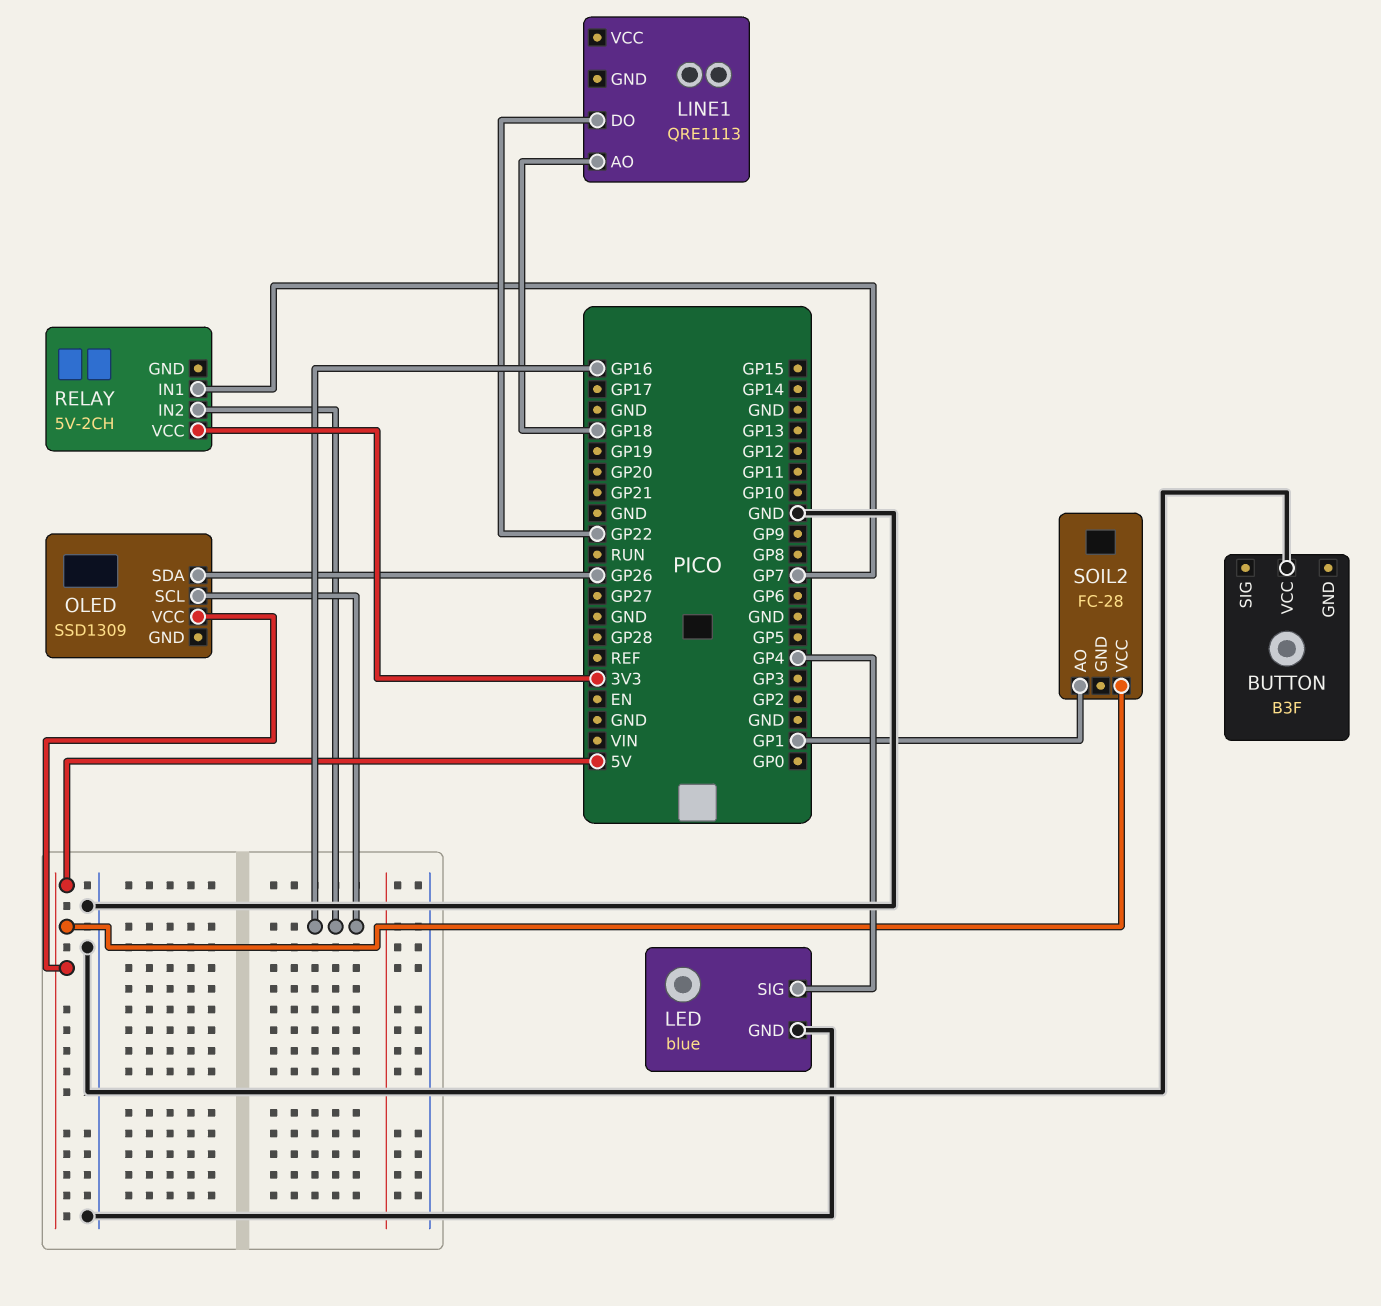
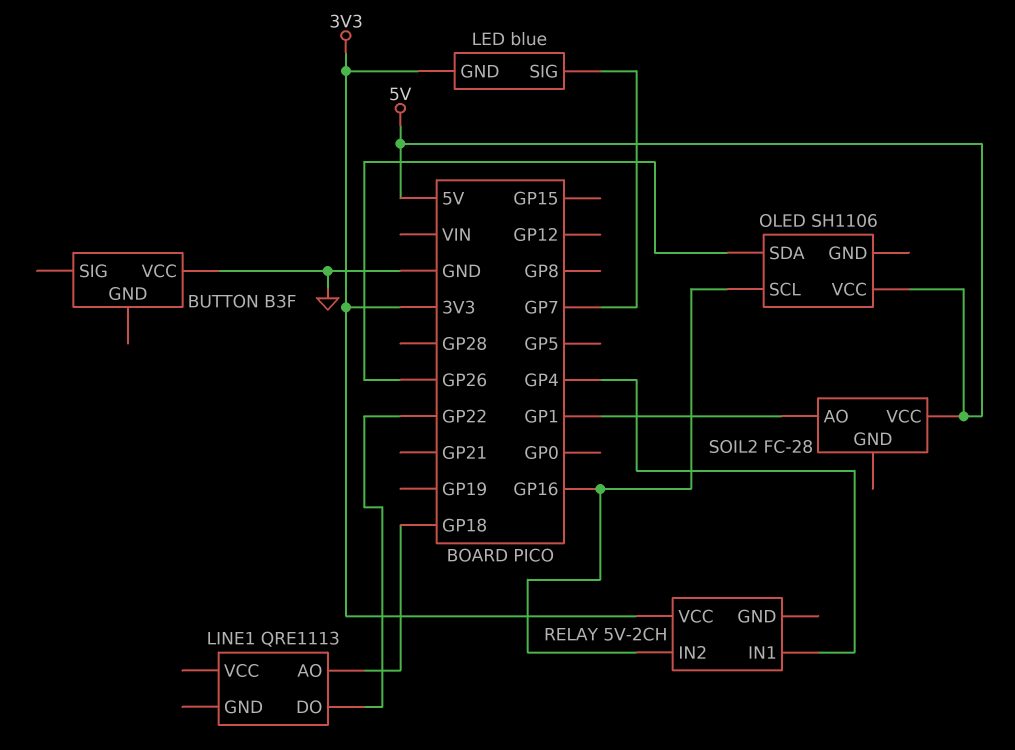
LED pin GND: GND -> 3V3
LED pin SIG: GP4 -> GP7
OLED: SSD1309 -> SH1106
RELAY pin IN1: GP7 -> GP4

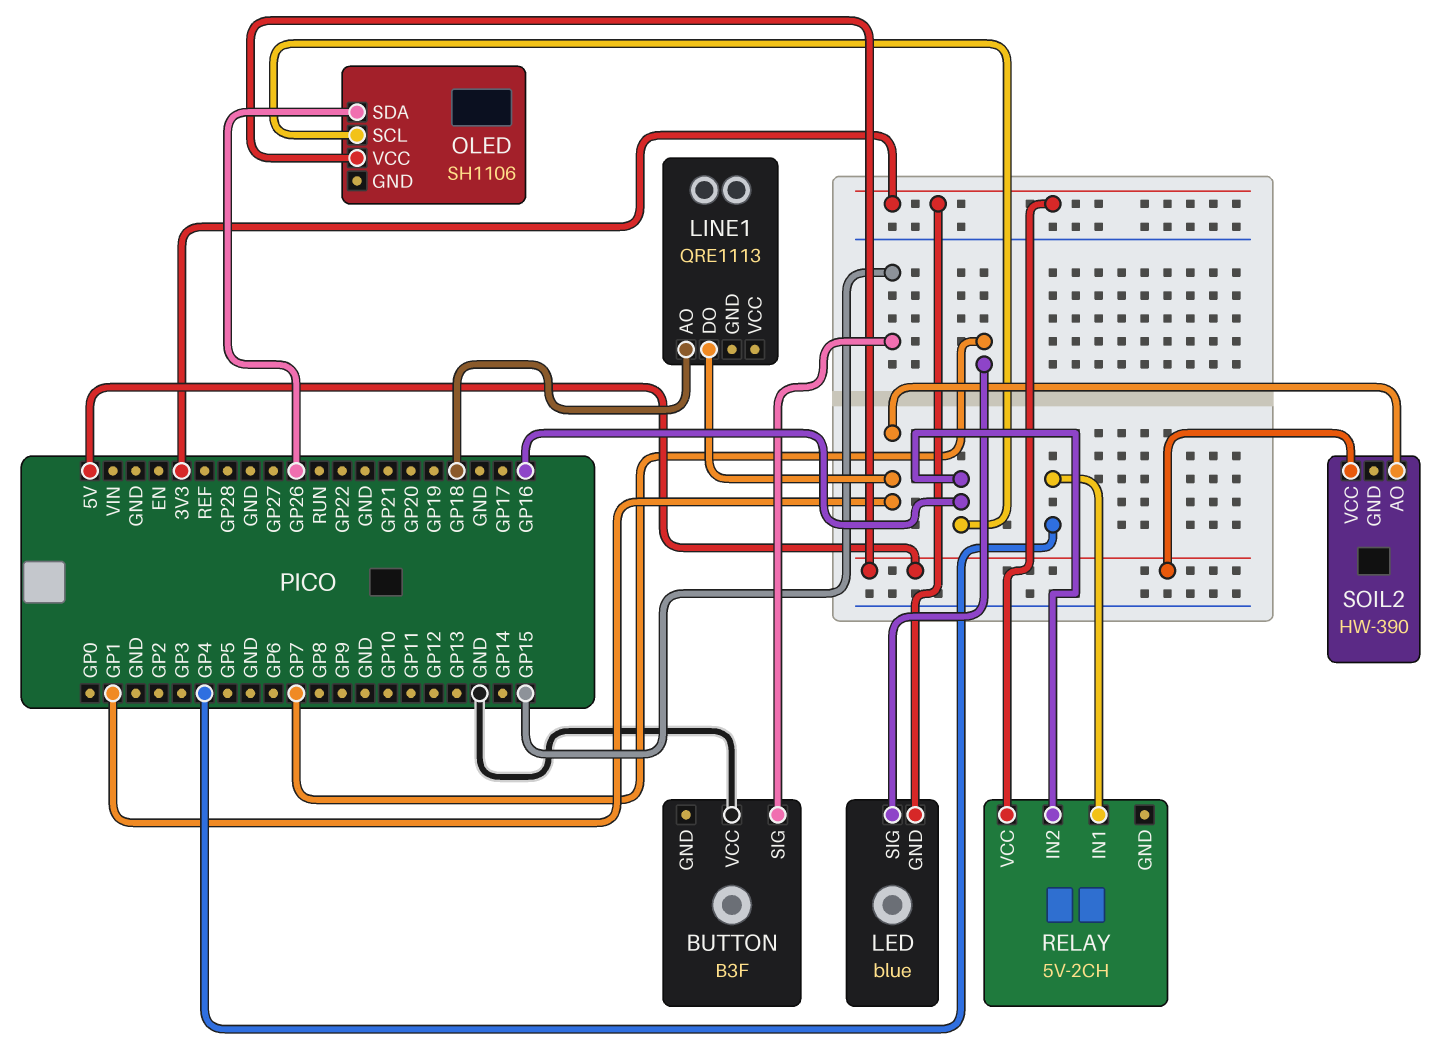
BUTTON pin SIG: none -> GP15
LINE1 pin DO: GP22 -> GP1
SOIL2: FC-28 -> HW-390

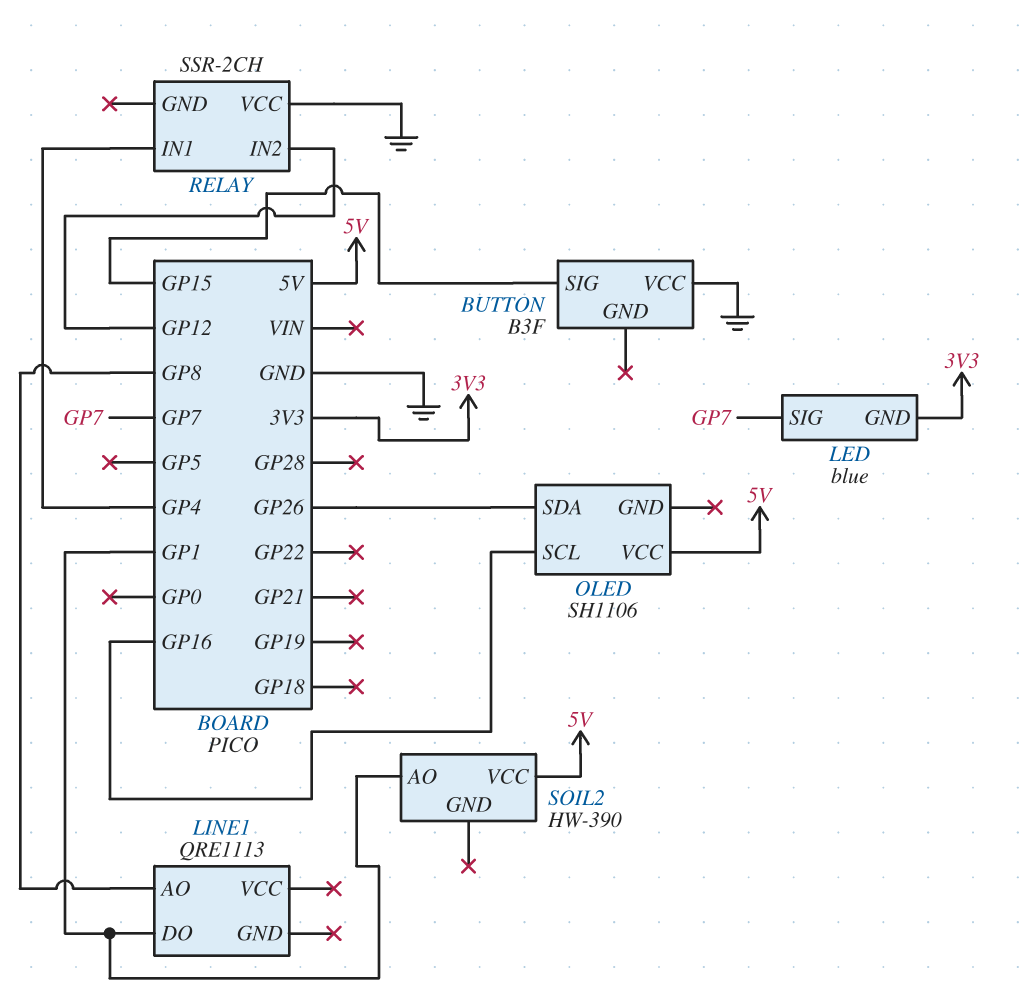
LINE1 pin AO: GP18 -> GP8
RELAY: 5V-2CH -> SSR-2CH
RELAY pin IN2: GP16 -> GP12
RELAY pin VCC: 3V3 -> GND

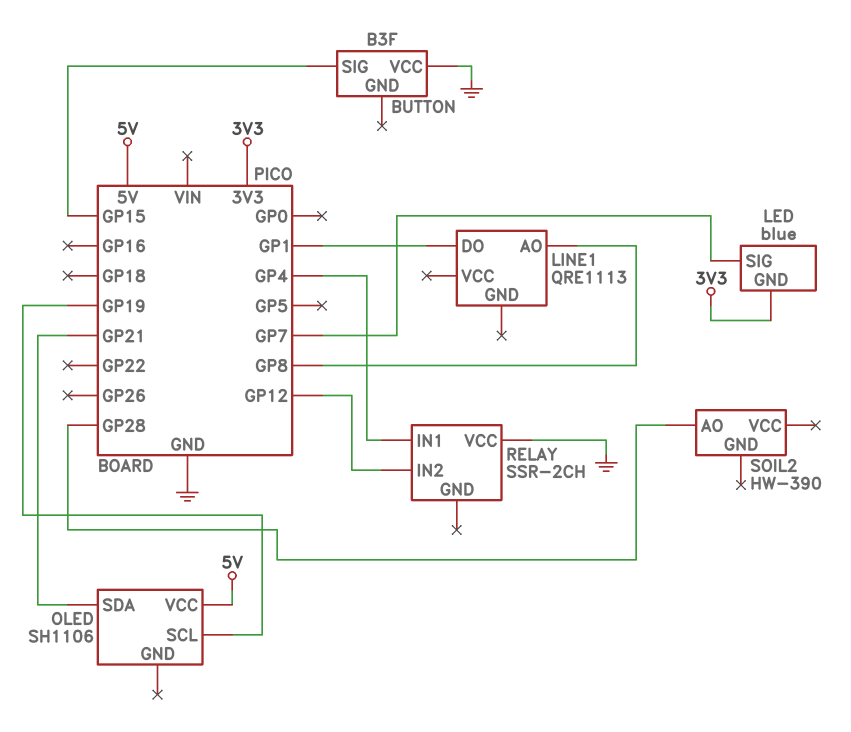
OLED pin SCL: GP16 -> GP19
OLED pin SDA: GP26 -> GP21
SOIL2 pin AO: GP1 -> GP28
SOIL2 pin VCC: 5V -> none

